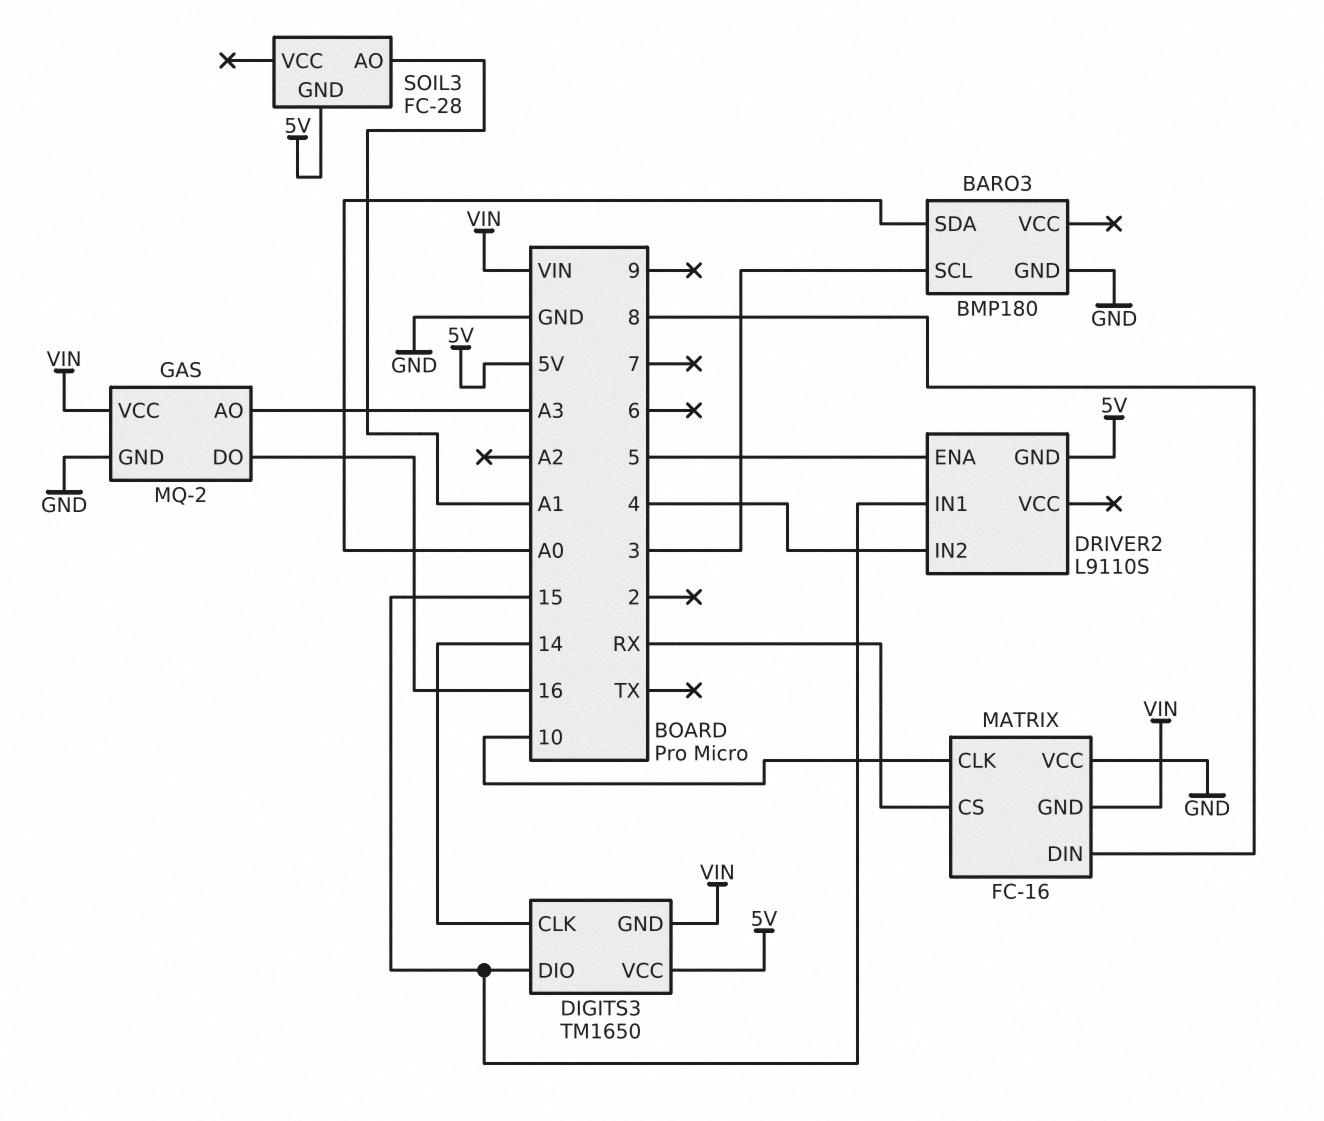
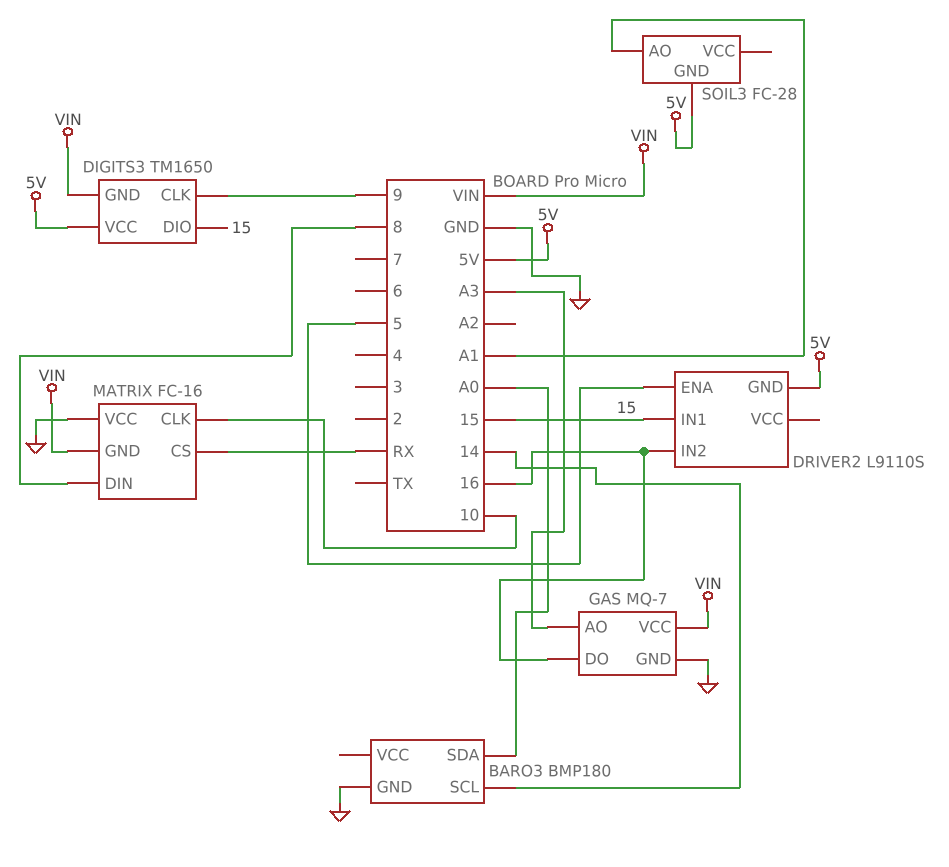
BARO3 pin SCL: 3 -> 14
DIGITS3 pin CLK: 14 -> 9
DRIVER2 pin IN2: 4 -> 16
GAS: MQ-2 -> MQ-7

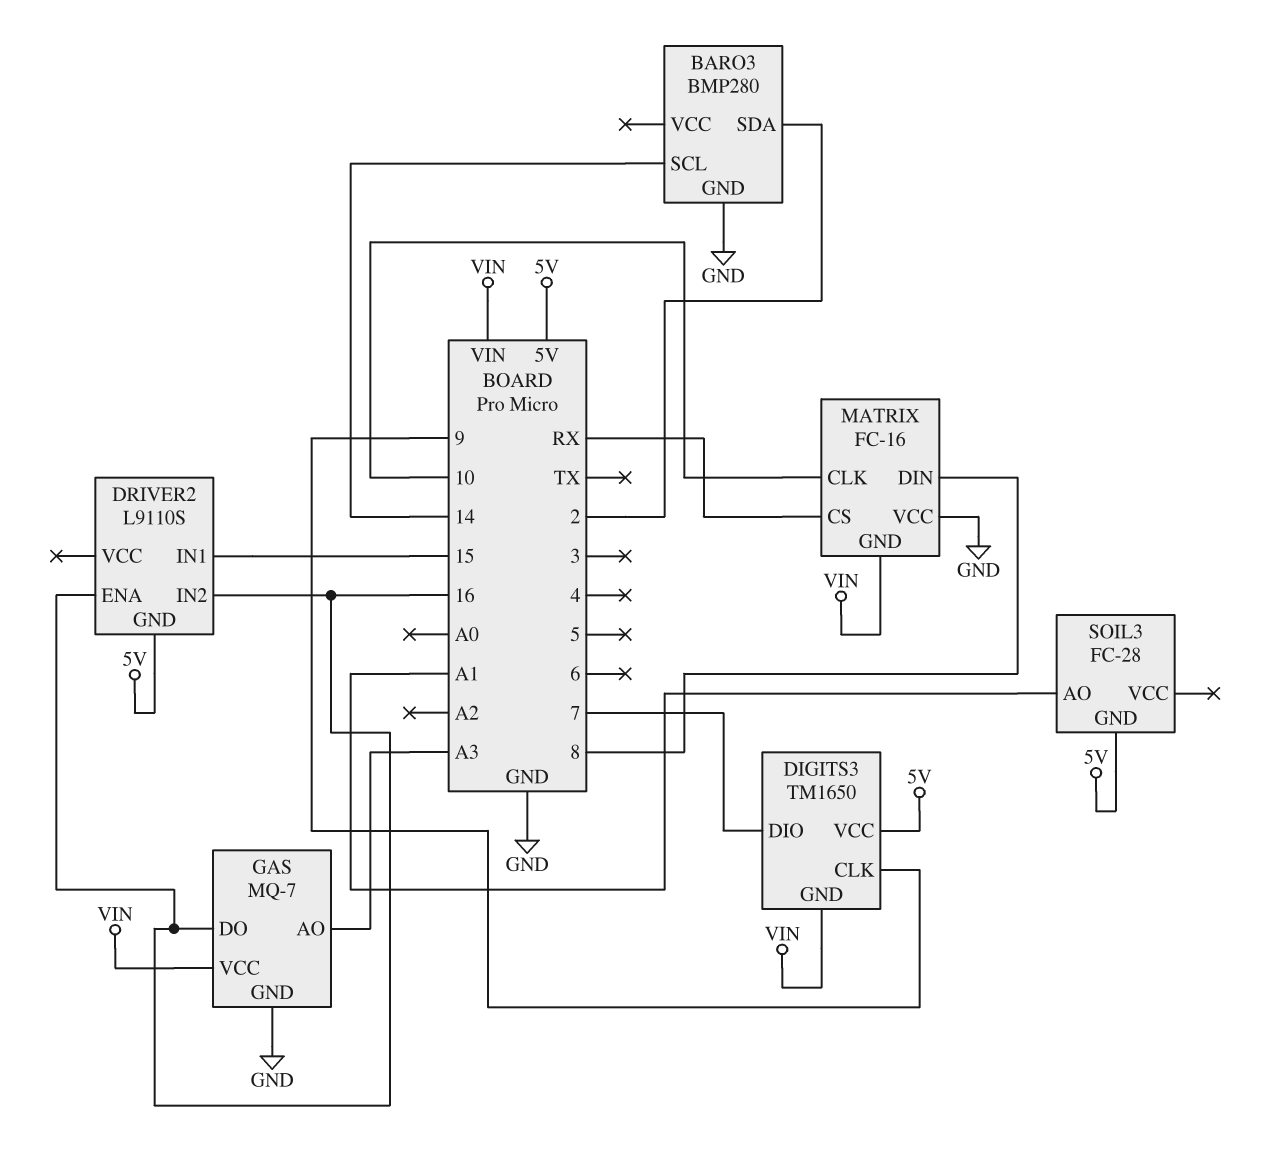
BARO3: BMP180 -> BMP280
BARO3 pin SDA: A0 -> 2
DIGITS3 pin DIO: 15 -> 7
DRIVER2 pin ENA: 5 -> 16

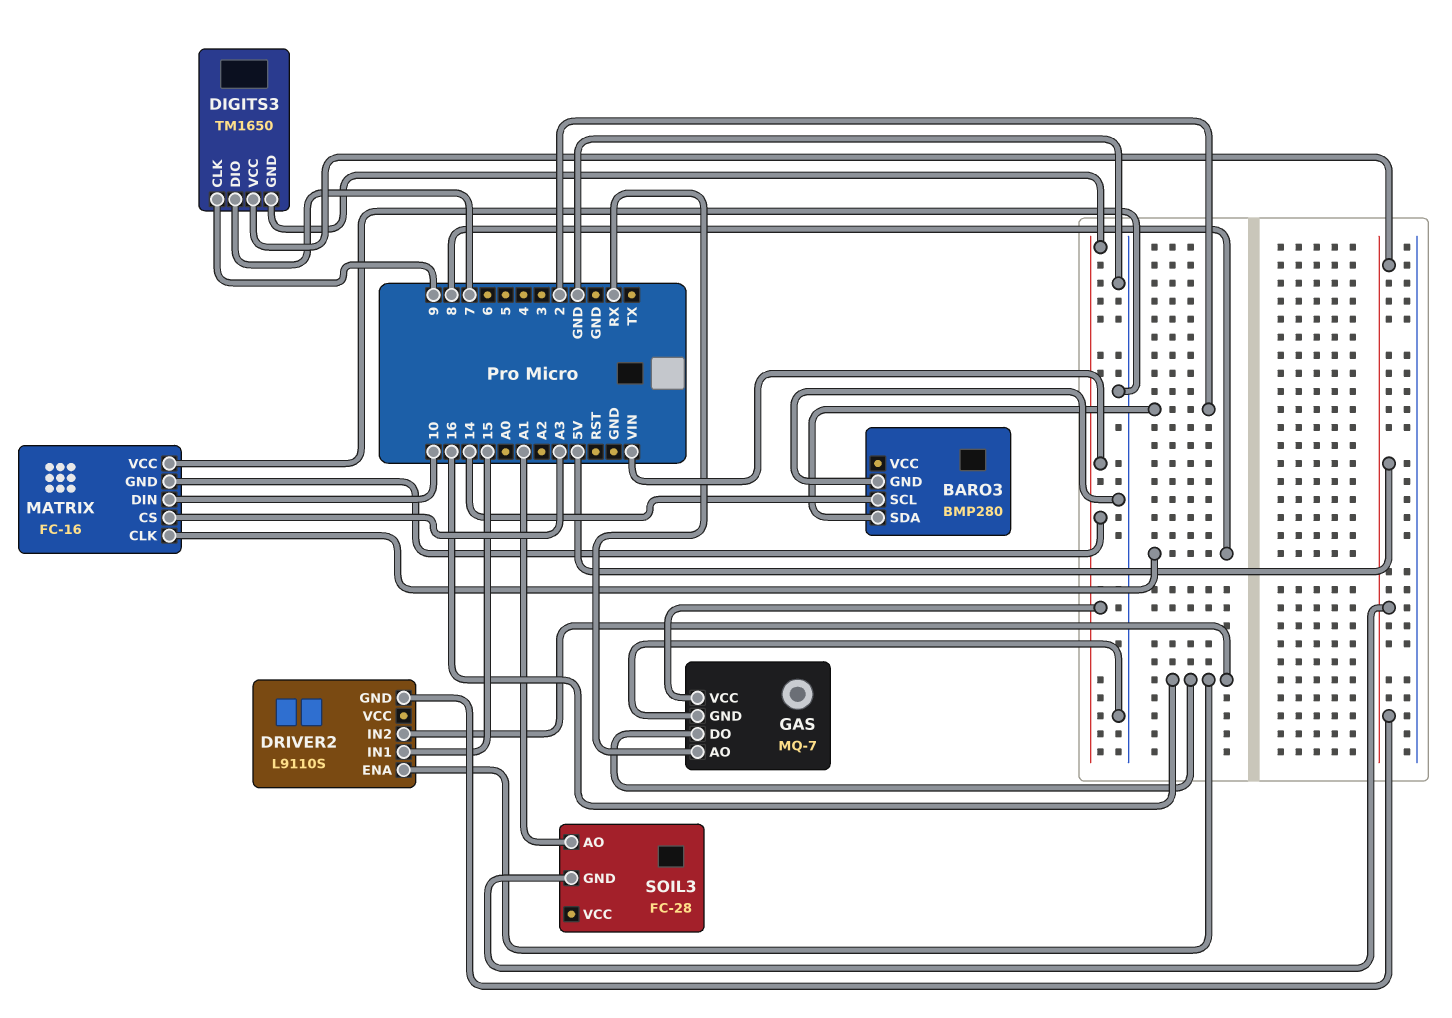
GAS pin AO: A3 -> RX
MATRIX pin CLK: 10 -> 8
MATRIX pin CS: RX -> A3
MATRIX pin DIN: 8 -> 10

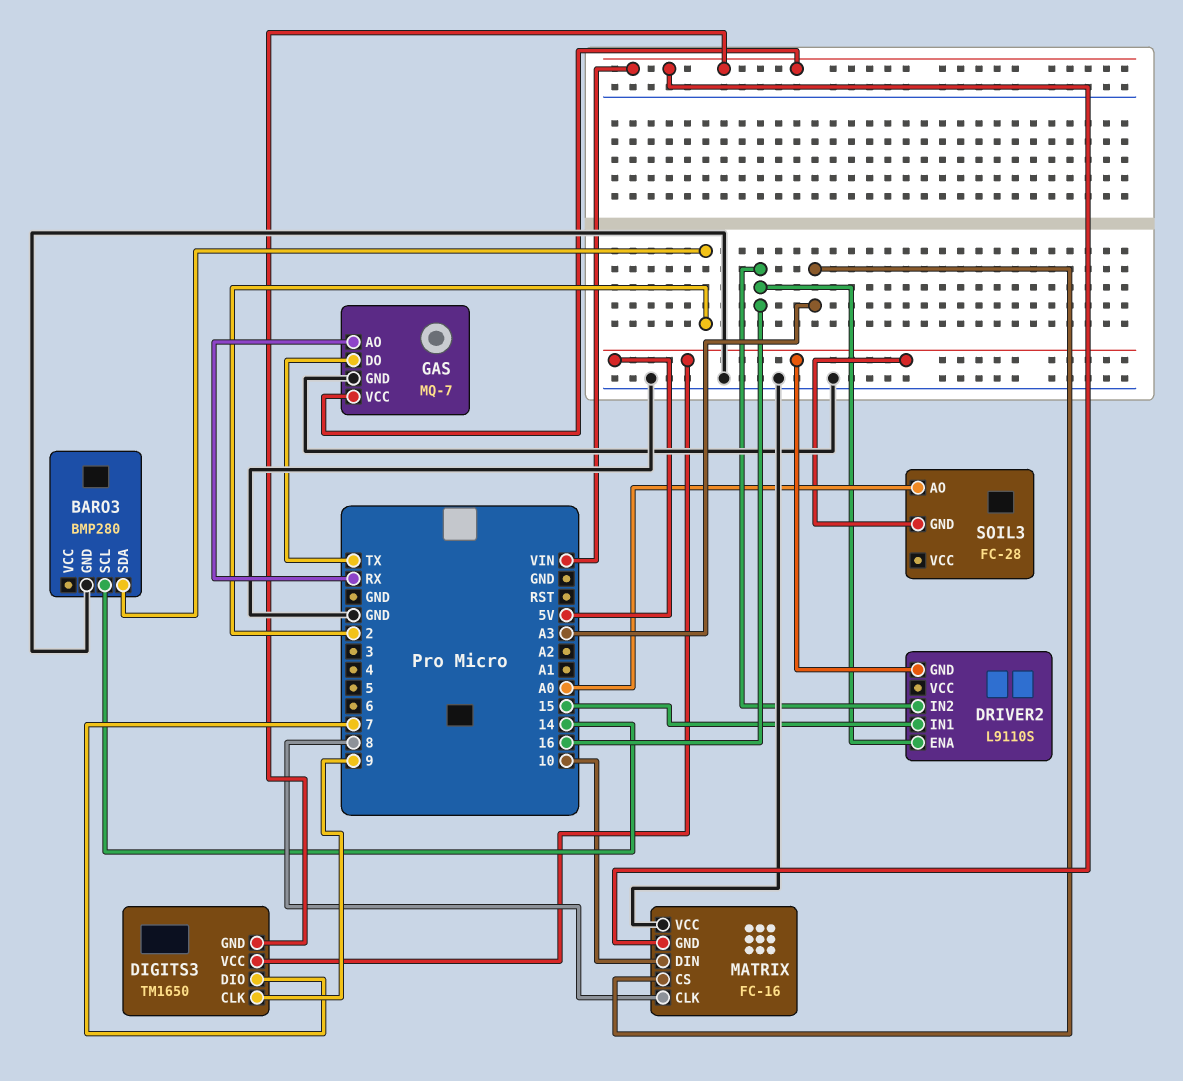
GAS pin DO: 16 -> TX
SOIL3 pin AO: A1 -> A0

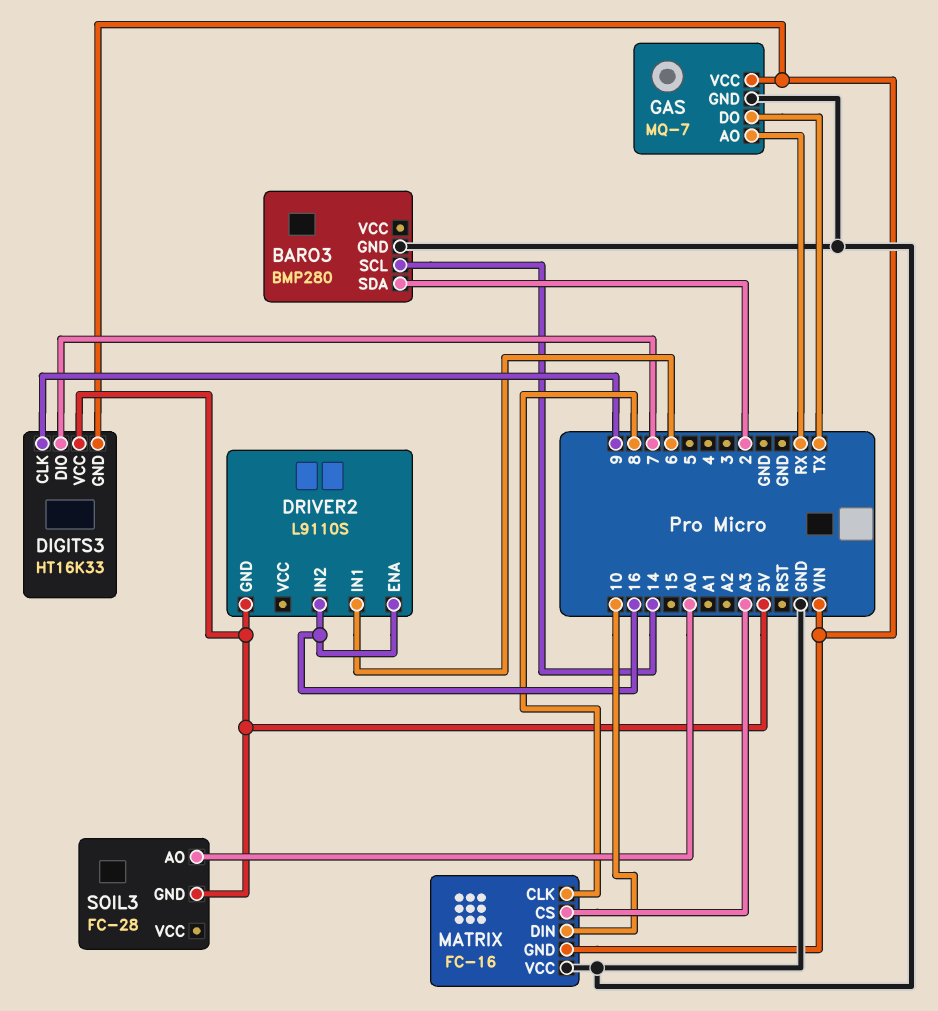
DIGITS3: TM1650 -> HT16K33
DRIVER2 pin IN1: 15 -> 6

